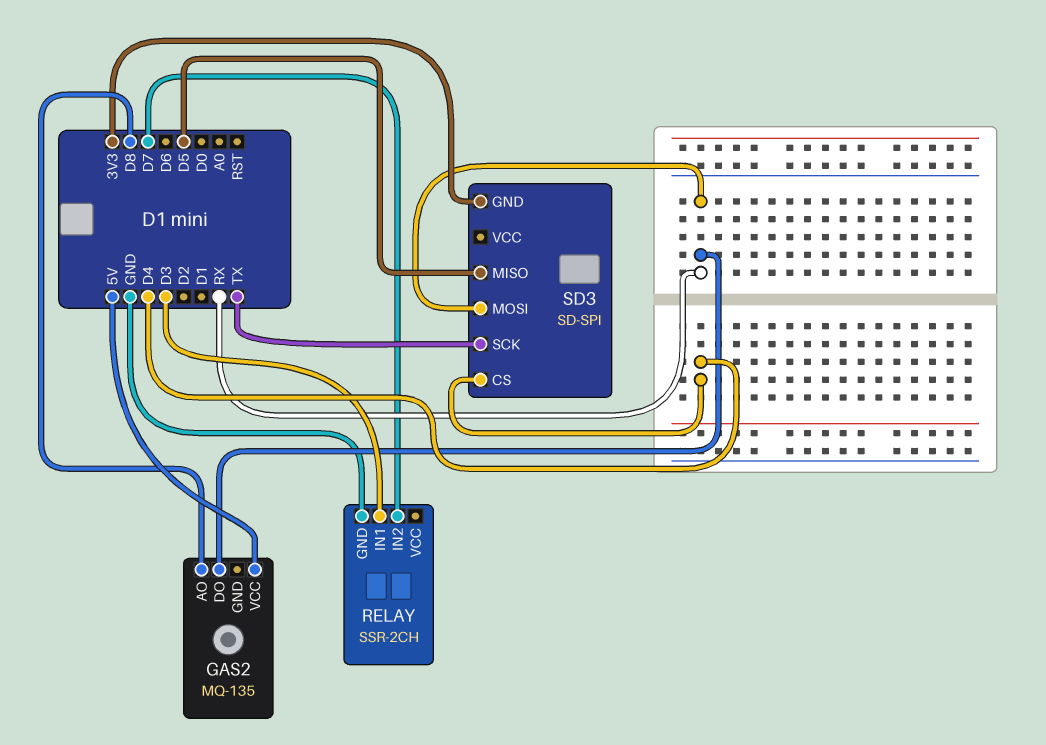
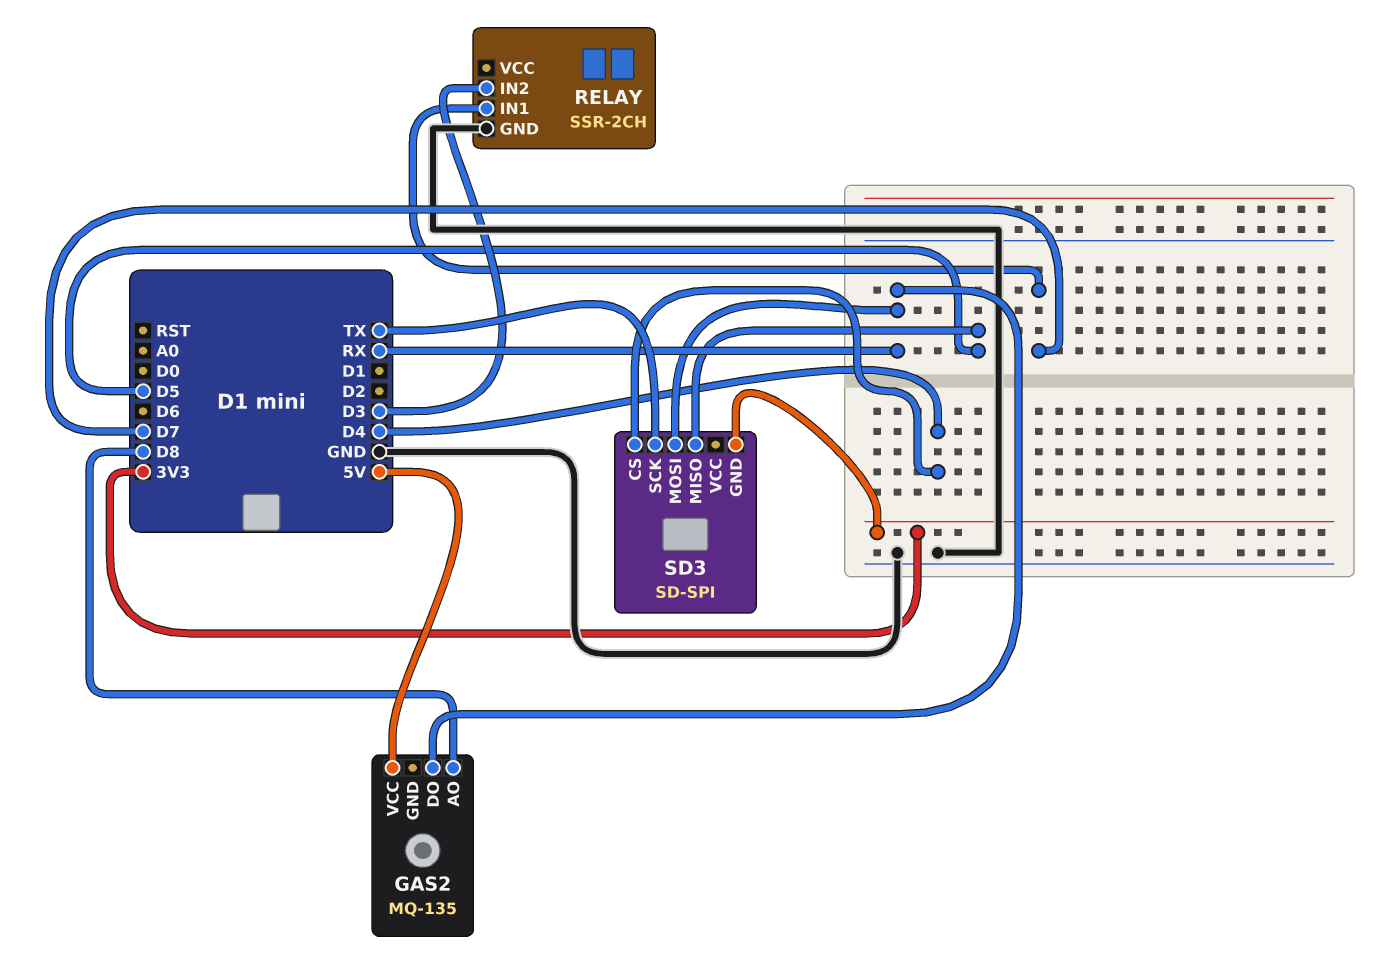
RELAY pin IN1: D3 -> D7
RELAY pin IN2: D7 -> D3

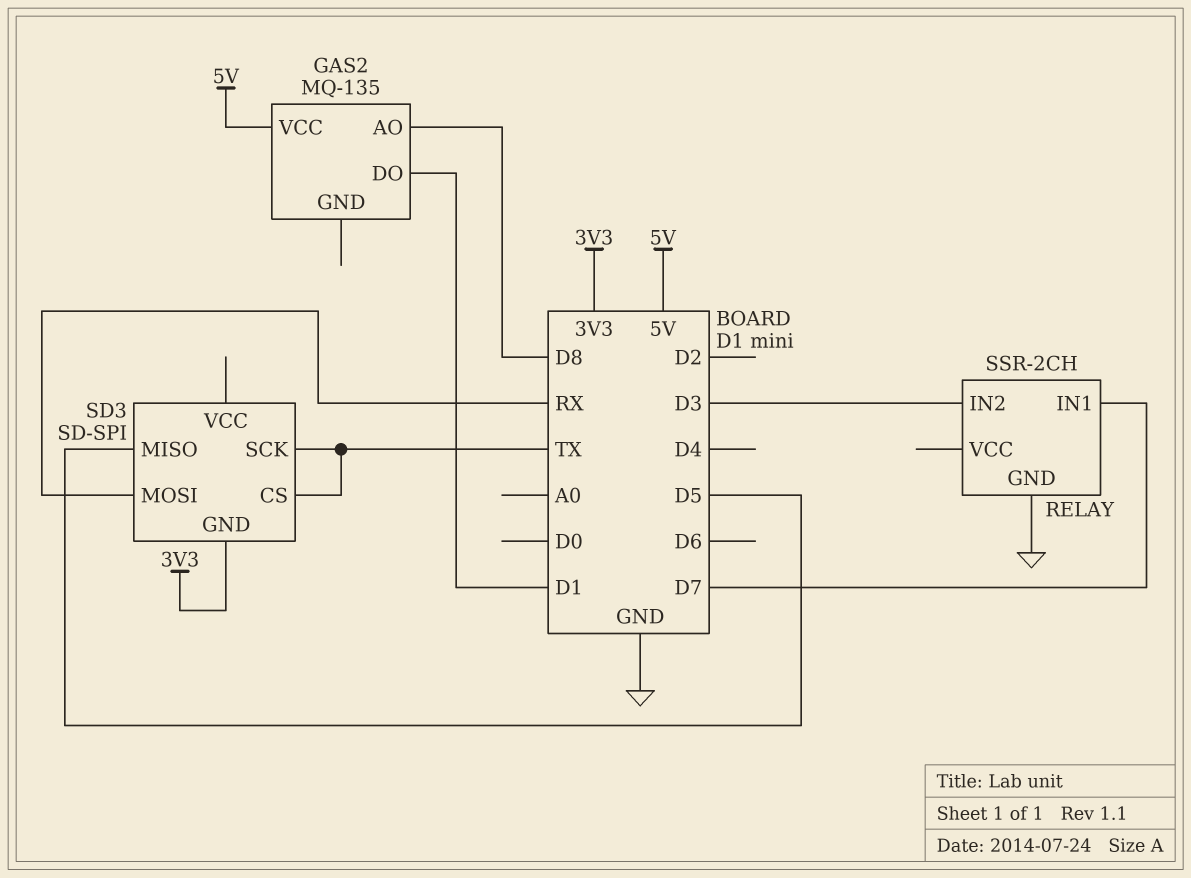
GAS2 pin DO: RX -> D1
SD3 pin CS: D4 -> TX

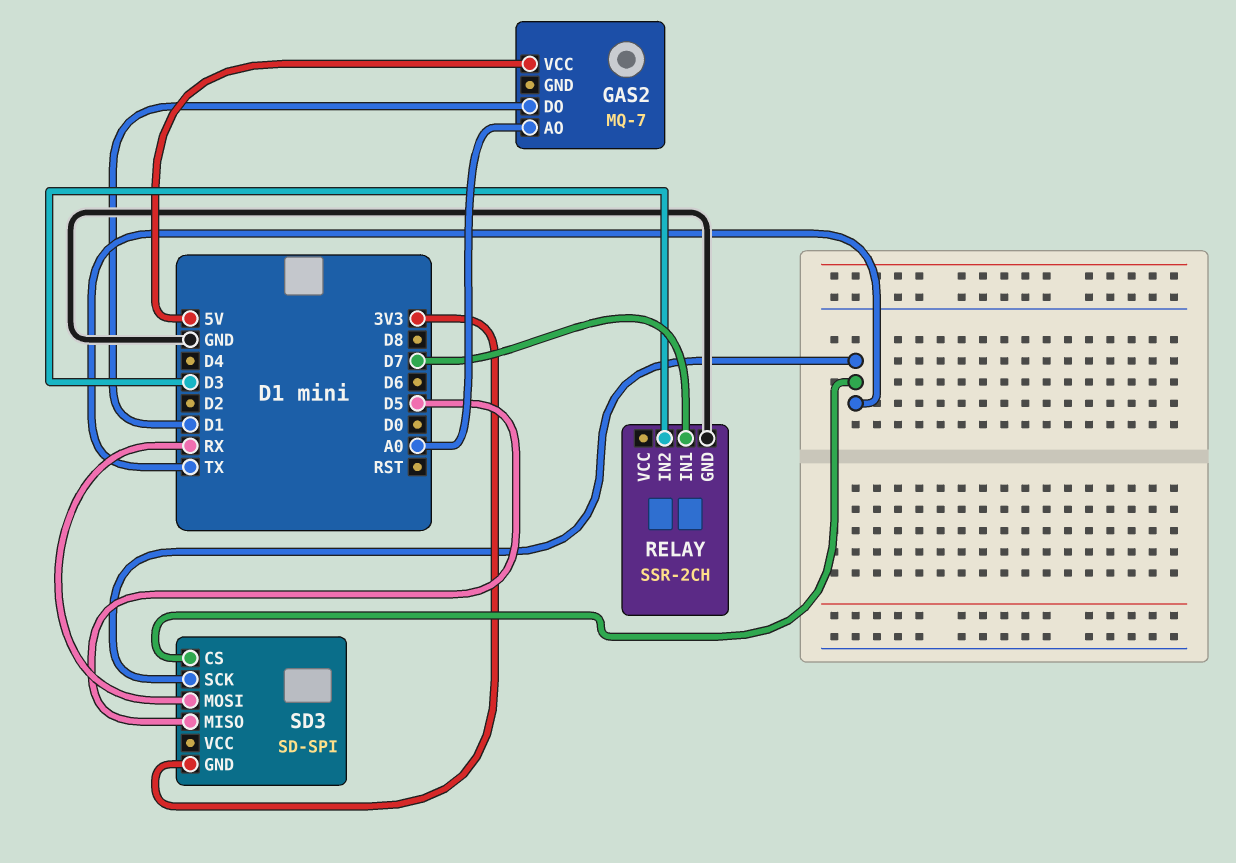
GAS2: MQ-135 -> MQ-7
GAS2 pin AO: D8 -> A0

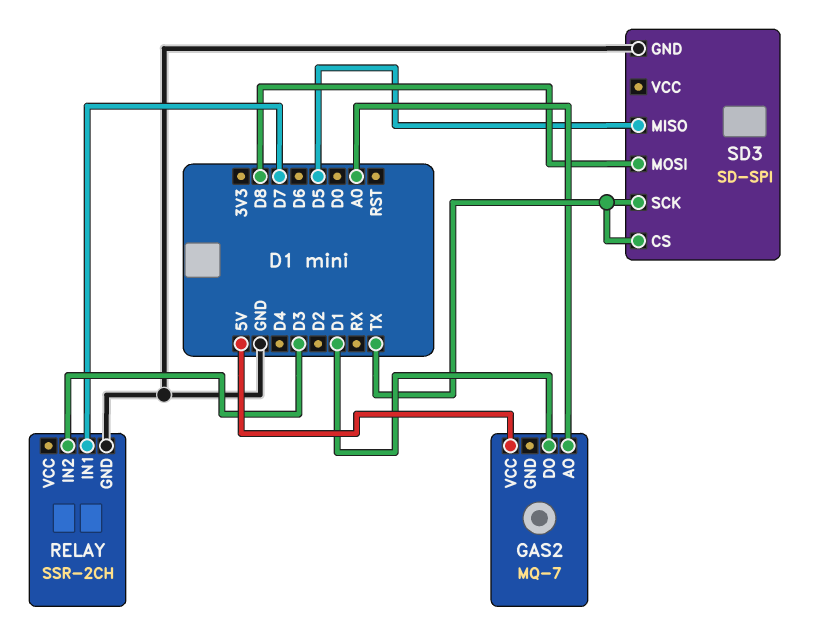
SD3 pin GND: 3V3 -> GND
SD3 pin MOSI: RX -> D8

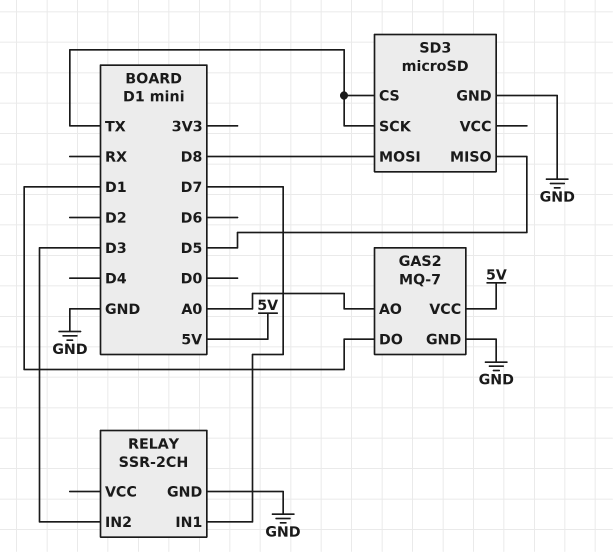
GAS2 pin GND: none -> GND
SD3: SD-SPI -> microSD

